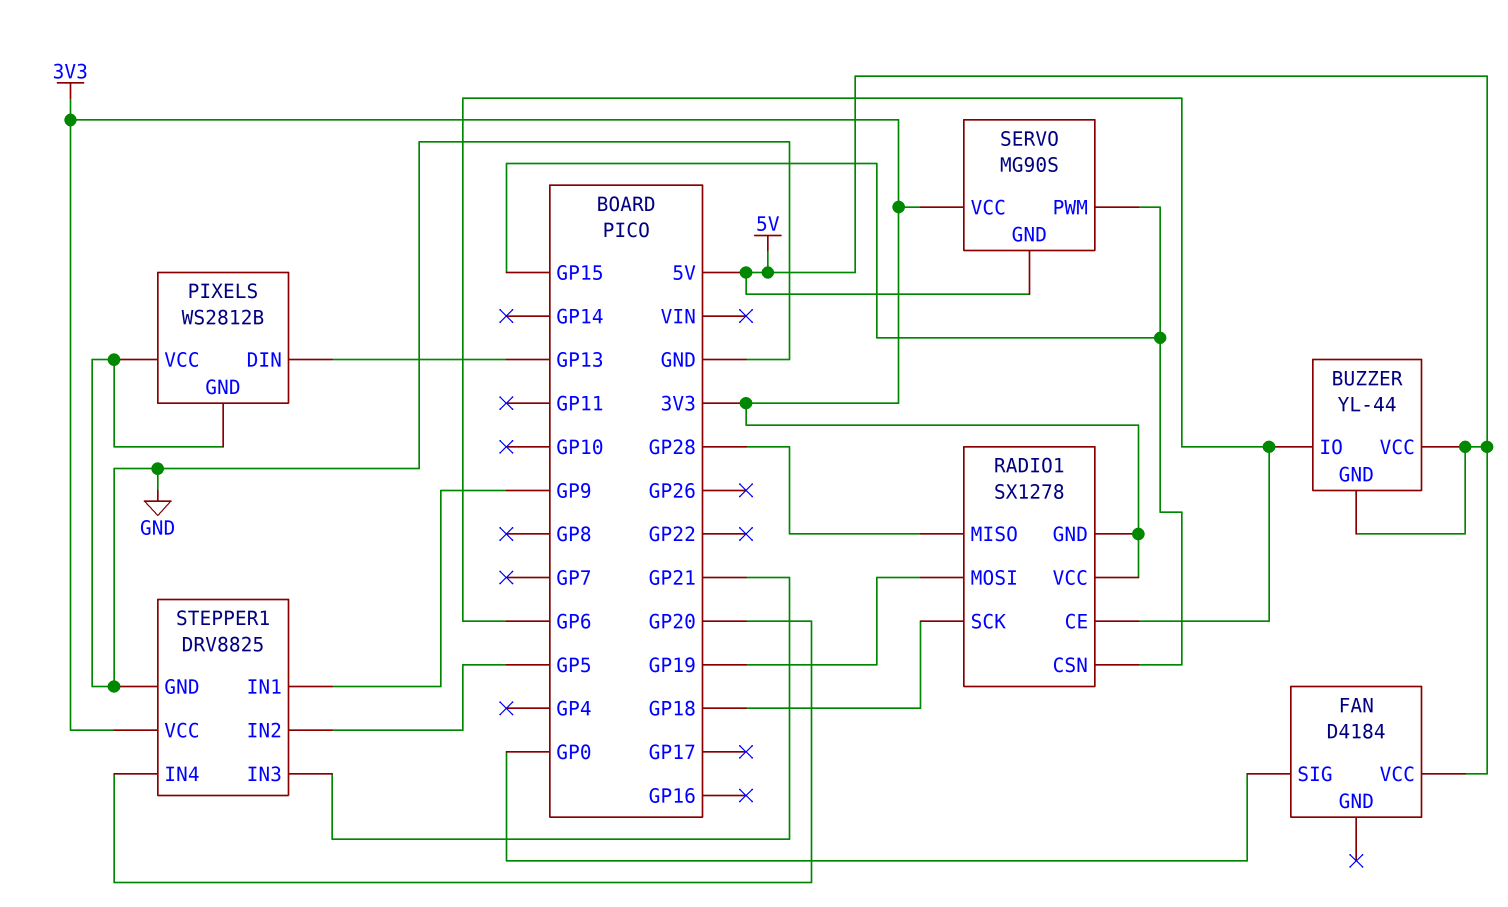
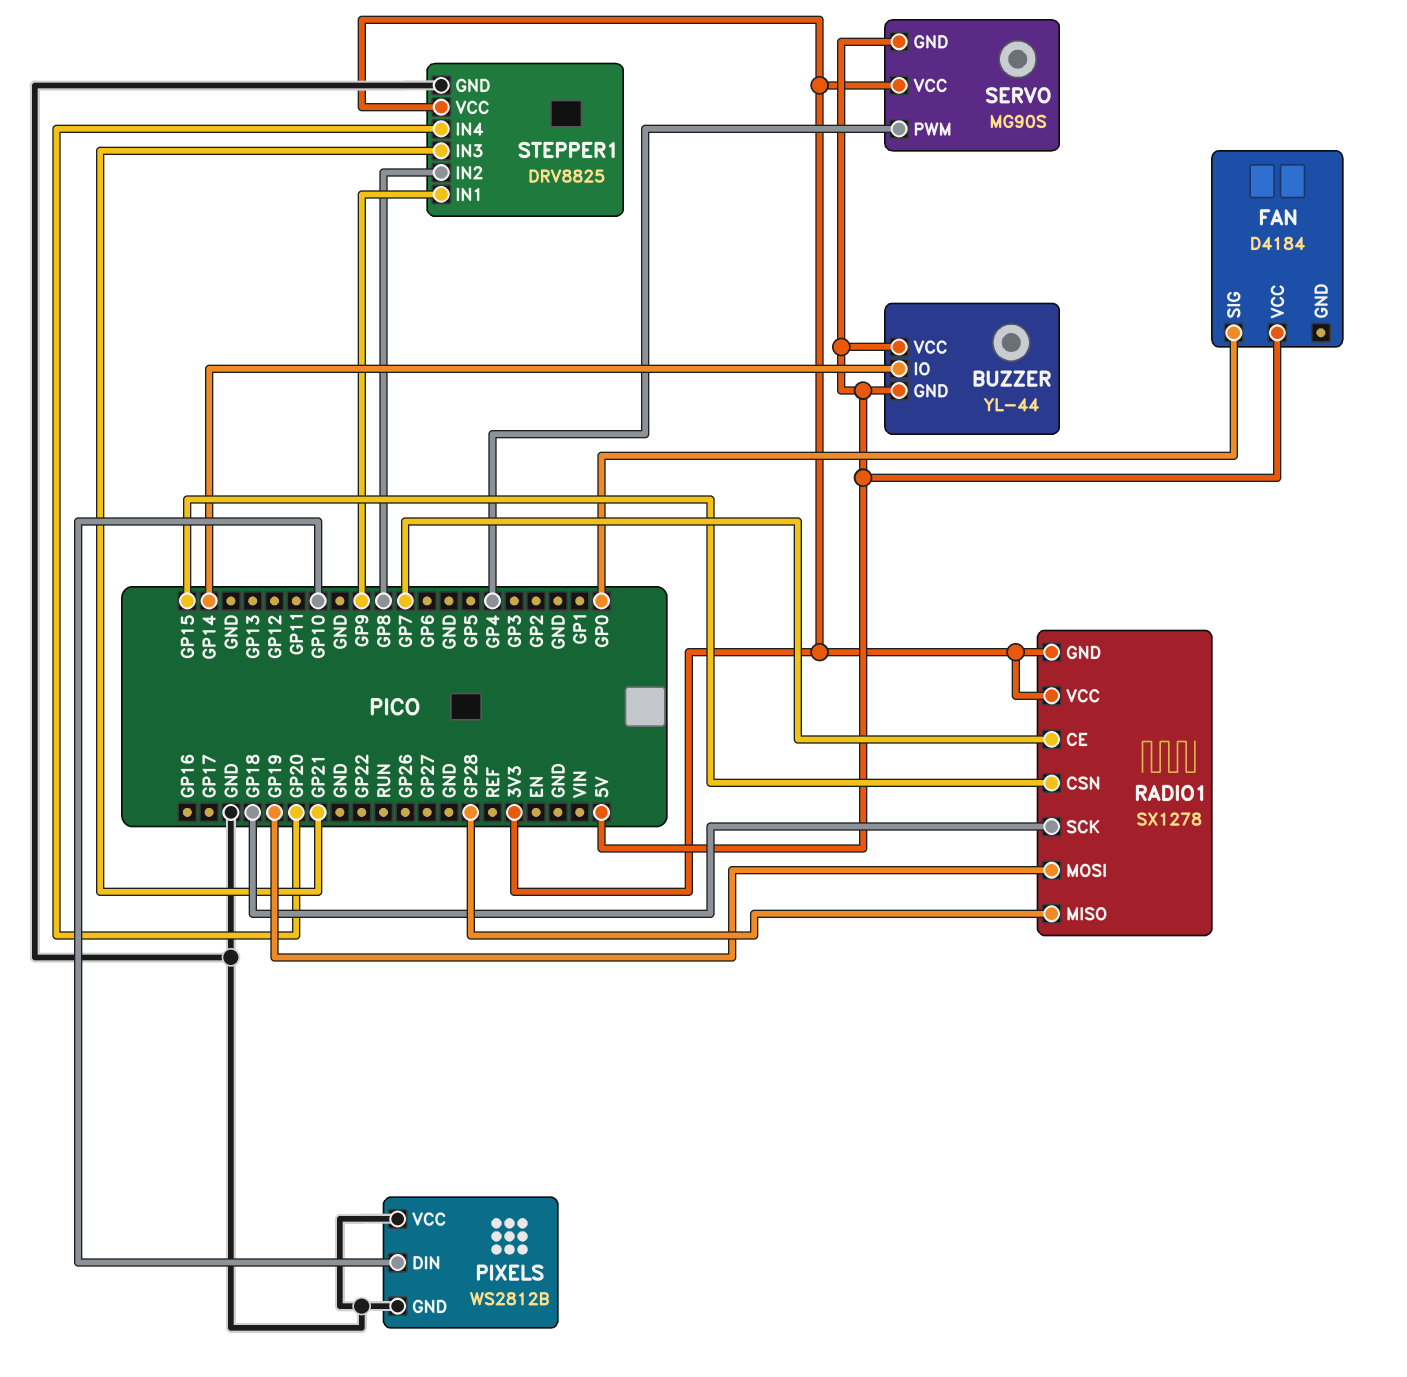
BUZZER pin IO: GP6 -> GP14
PIXELS pin DIN: GP13 -> GP10
RADIO1 pin CE: GP6 -> GP7
SERVO pin PWM: GP15 -> GP4
STEPPER1 pin IN2: GP5 -> GP8

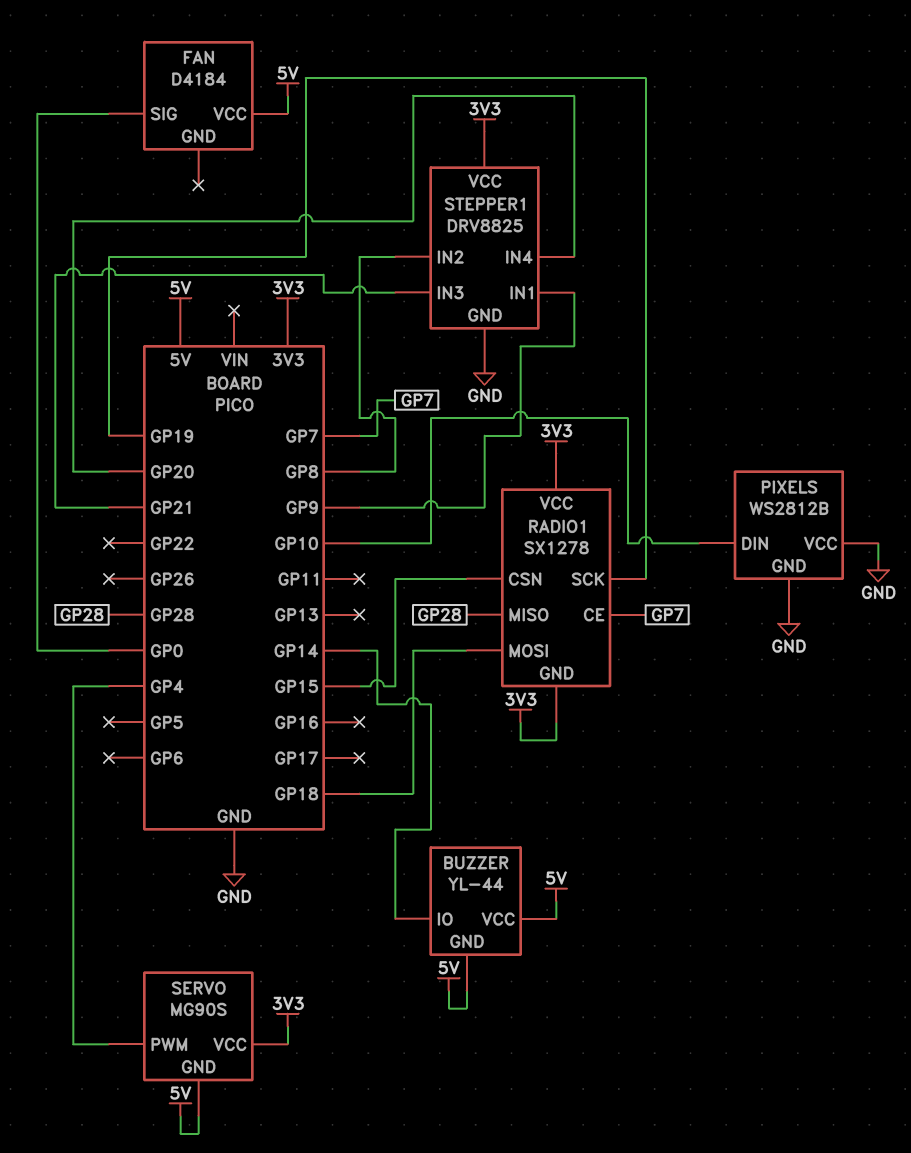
RADIO1 pin MOSI: GP19 -> GP18
RADIO1 pin SCK: GP18 -> GP19

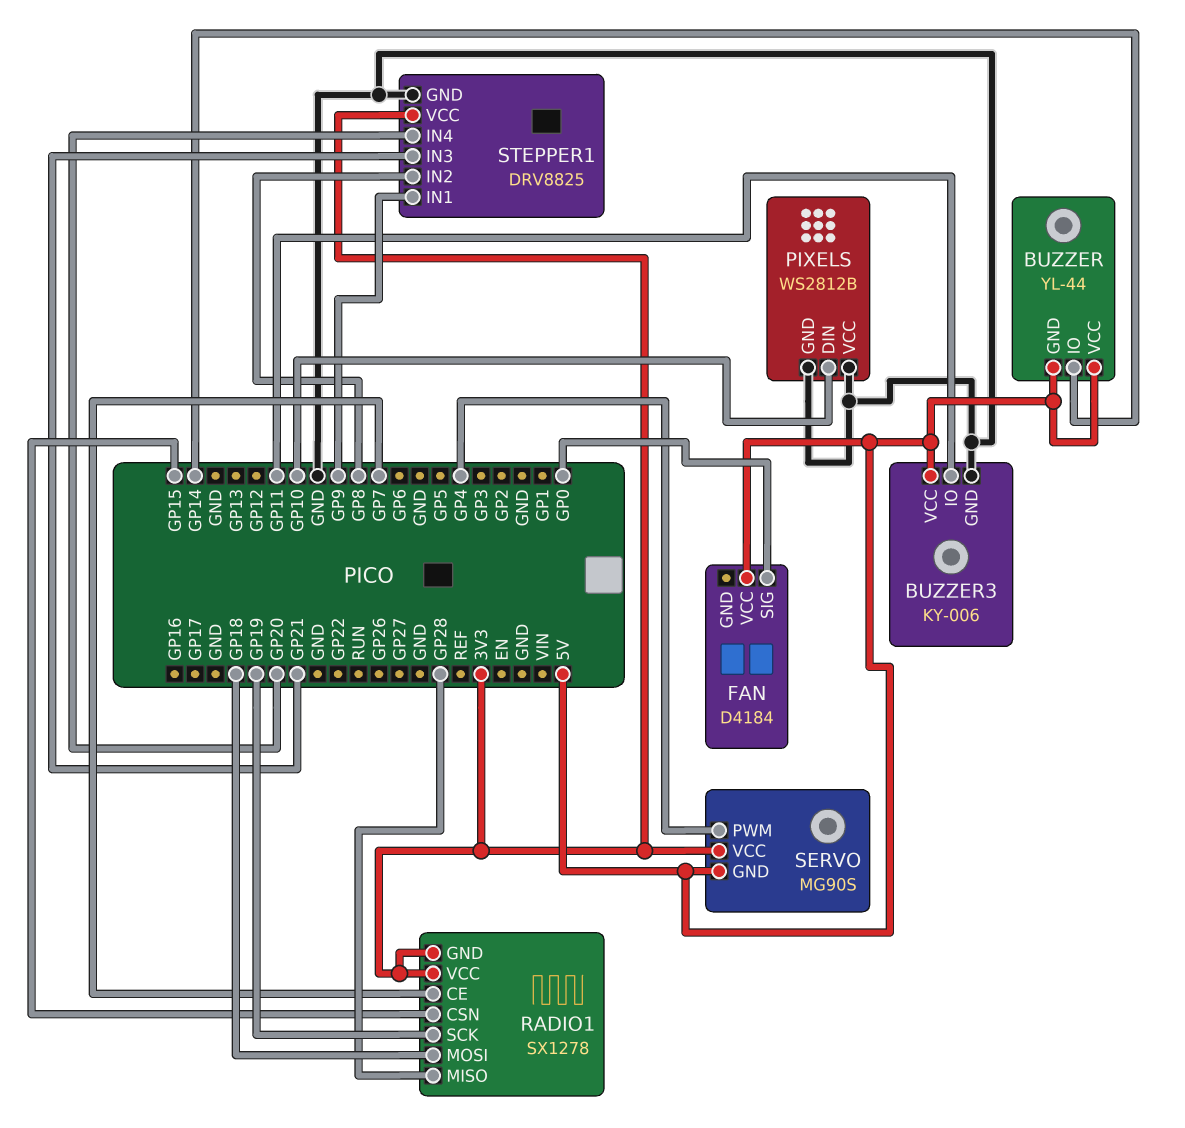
BUZZER3: none -> KY-006
BUZZER3 pin GND: none -> GND
BUZZER3 pin IO: none -> GP11
BUZZER3 pin VCC: none -> 5V

